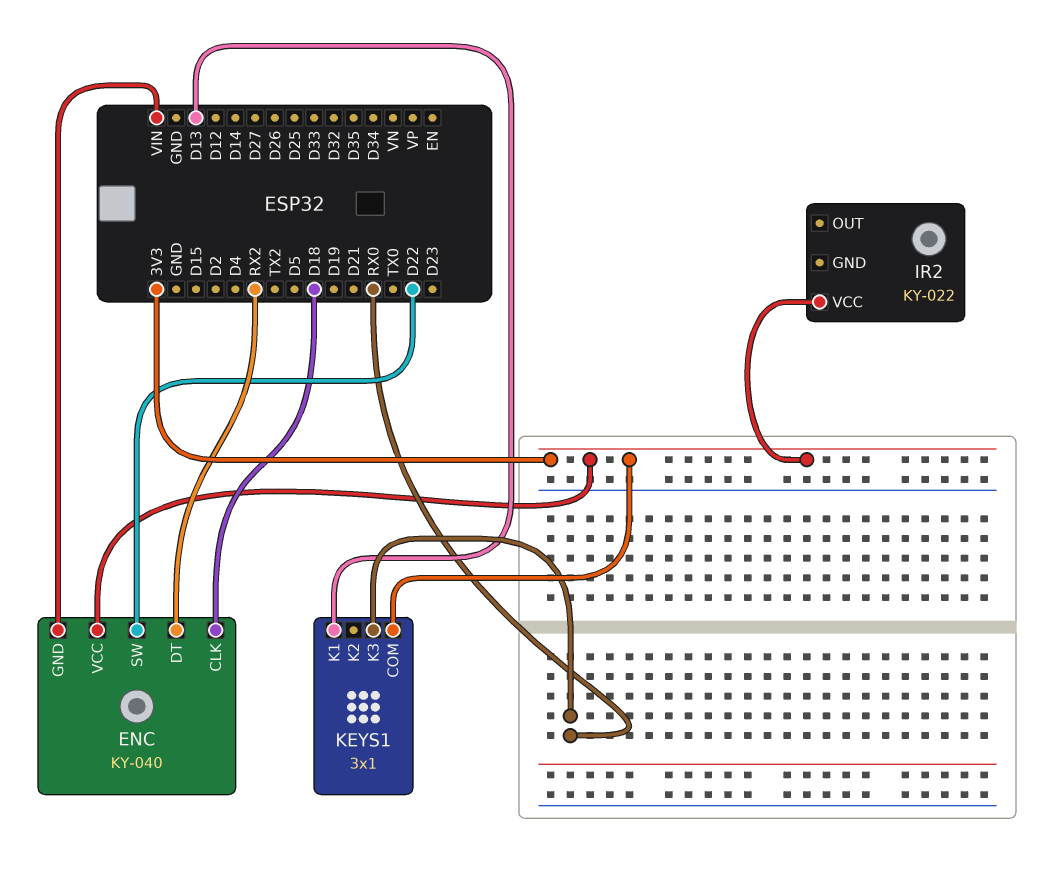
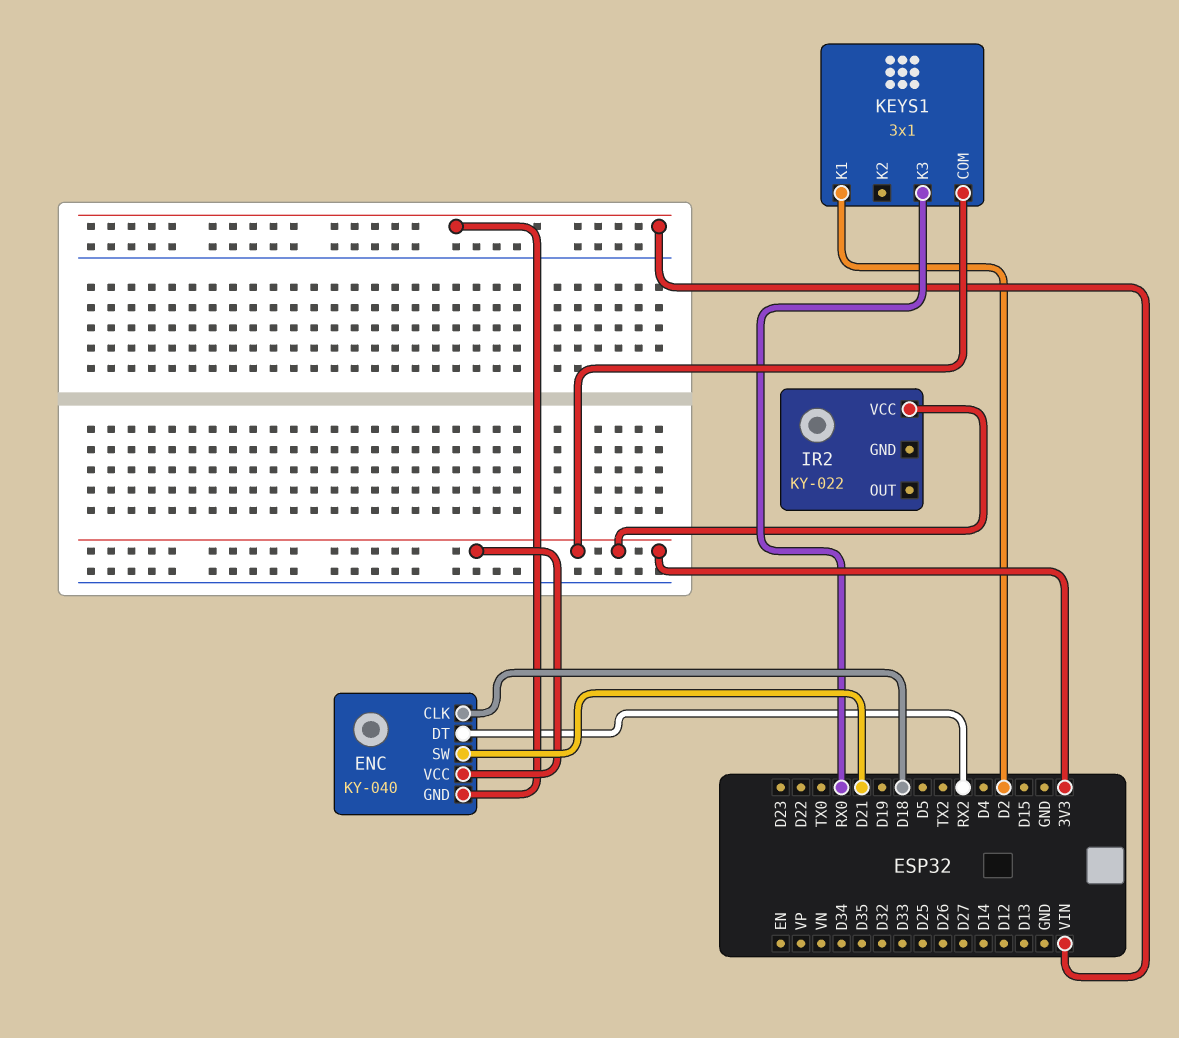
ENC pin SW: D22 -> D21
KEYS1 pin K1: D13 -> D2

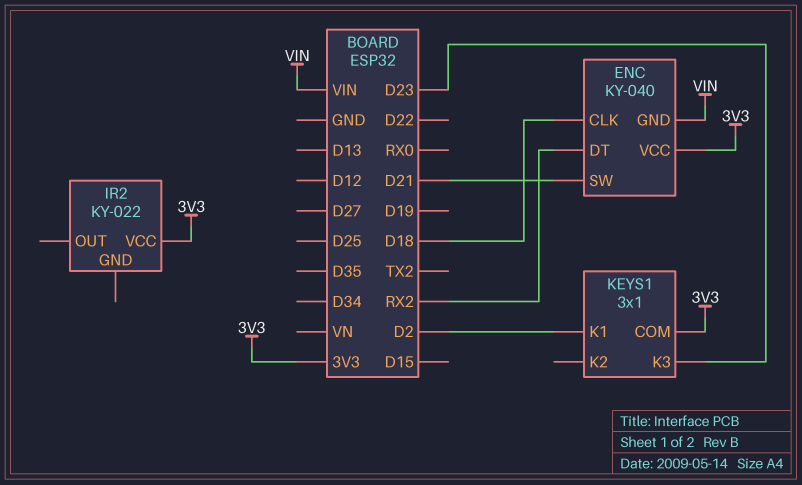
KEYS1 pin K3: RX0 -> D23

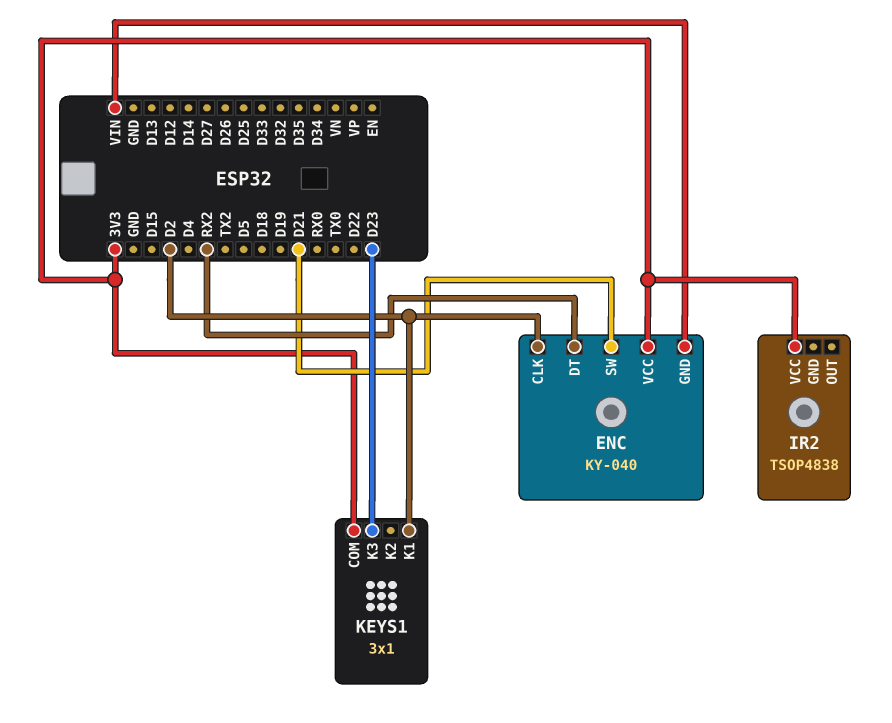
ENC pin CLK: D18 -> D2
IR2: KY-022 -> TSOP4838

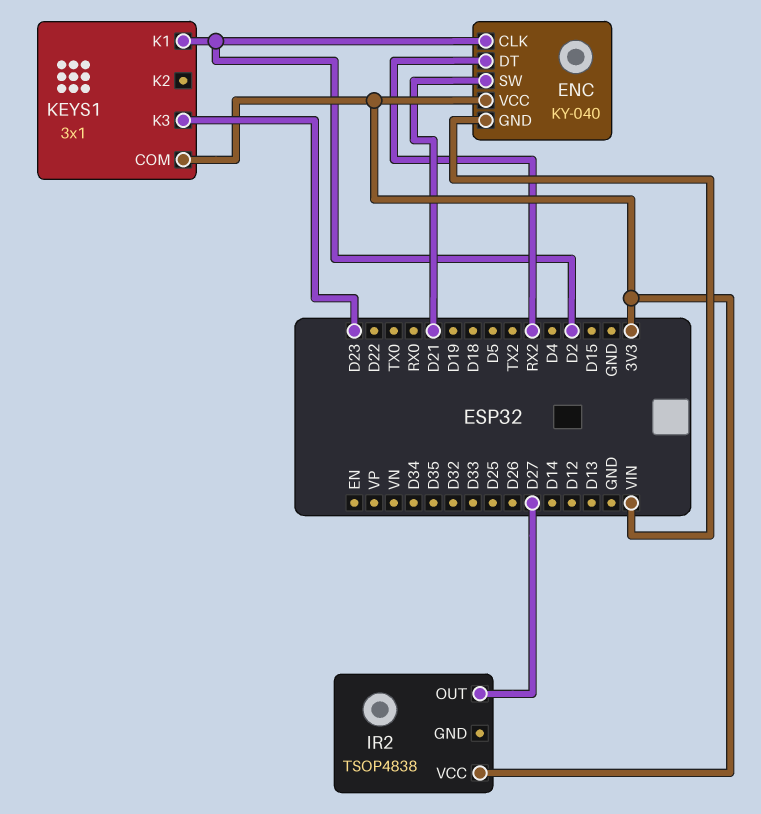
IR2 pin OUT: none -> D27

